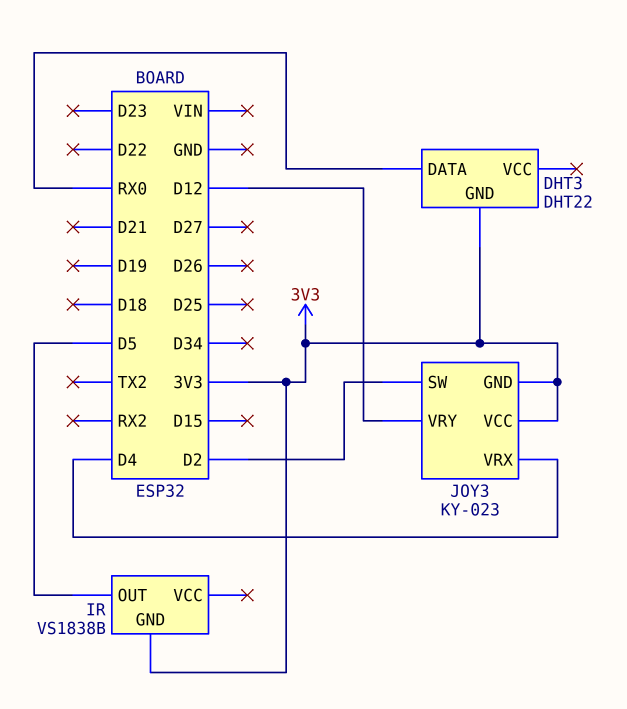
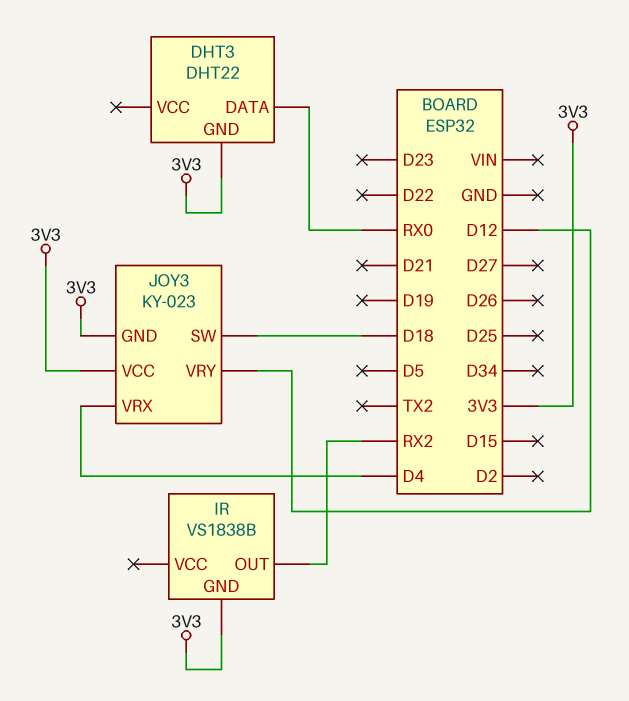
IR pin OUT: D5 -> RX2
JOY3 pin SW: D2 -> D18

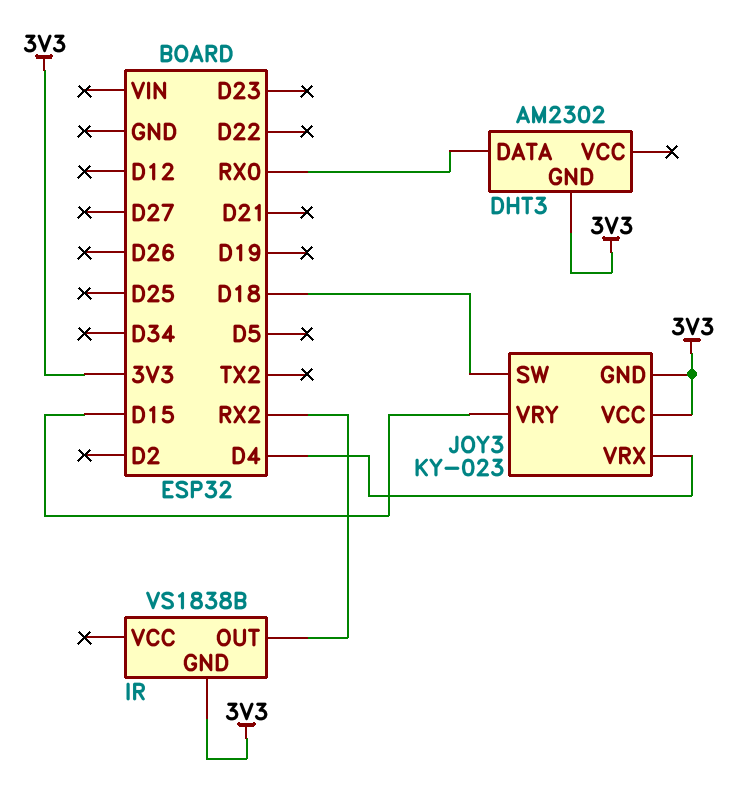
DHT3: DHT22 -> AM2302
JOY3 pin VRY: D12 -> D15

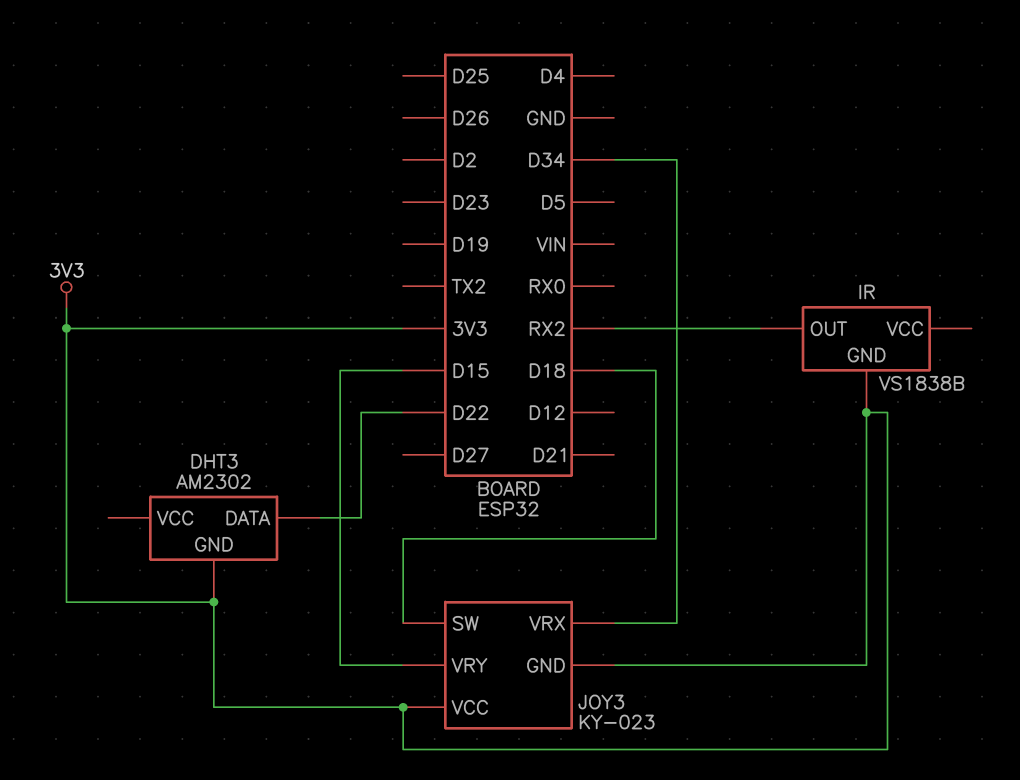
DHT3 pin DATA: RX0 -> D22
JOY3 pin VRX: D4 -> D34

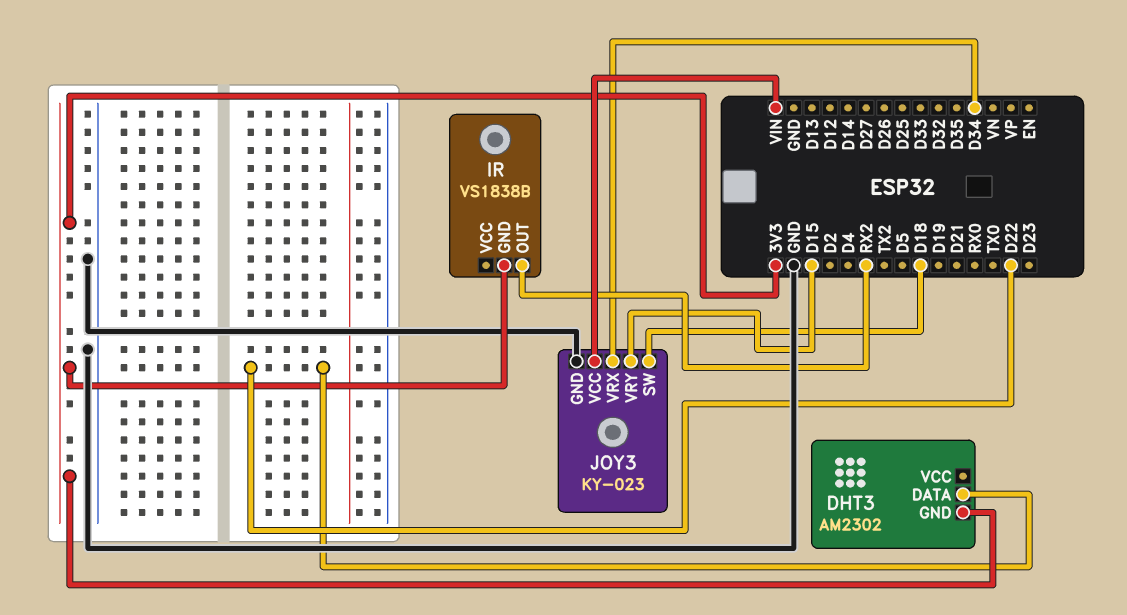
JOY3 pin GND: 3V3 -> GND
JOY3 pin VCC: 3V3 -> VIN

